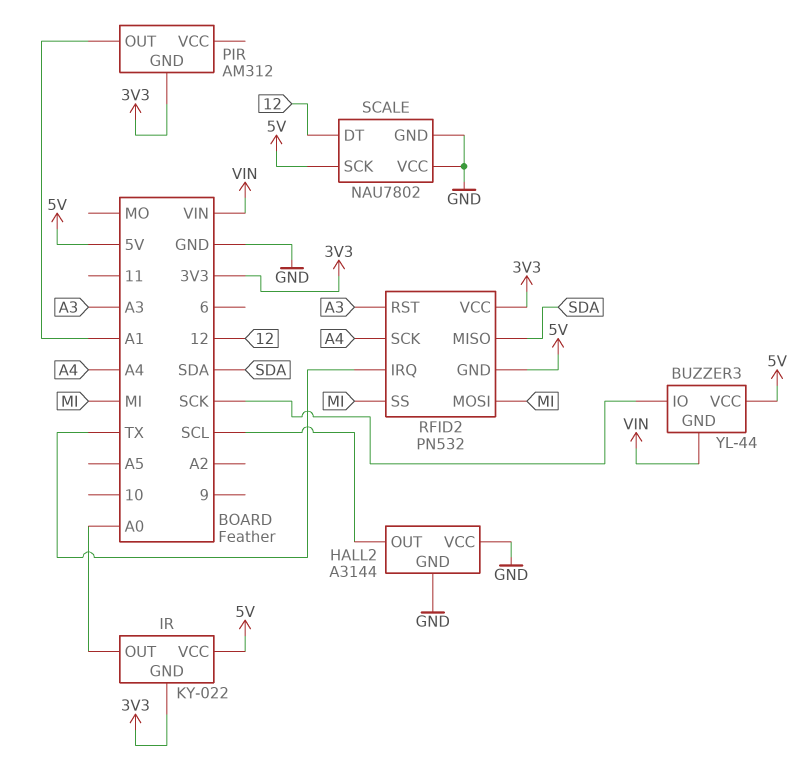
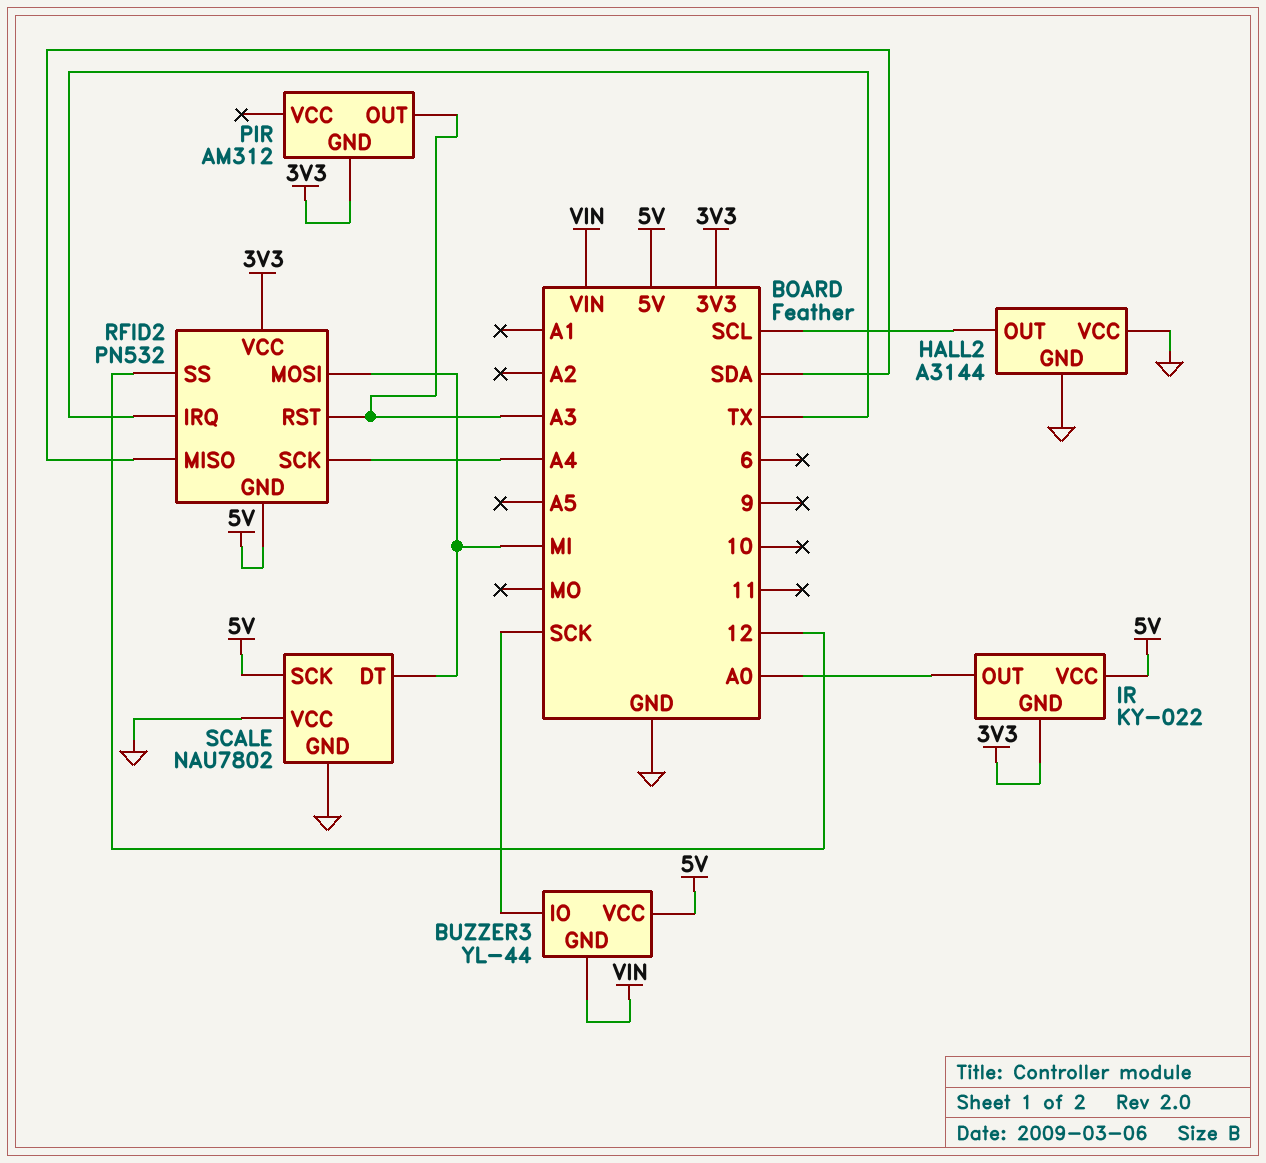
PIR pin OUT: A1 -> A3
RFID2 pin SS: MI -> 12
SCALE pin DT: 12 -> MI

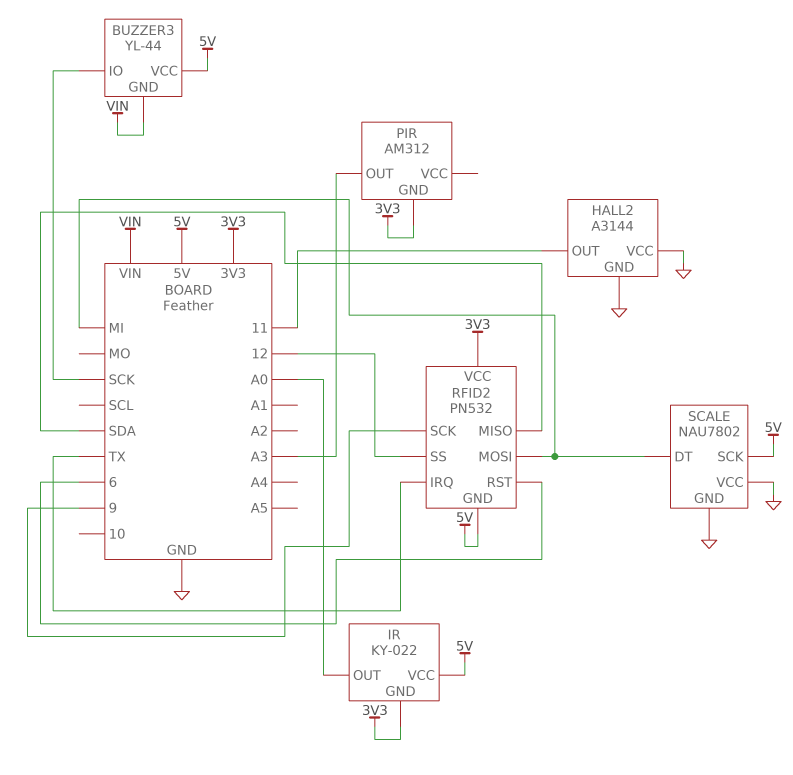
HALL2 pin OUT: SCL -> 11
RFID2 pin RST: A3 -> 6
RFID2 pin SCK: A4 -> 9

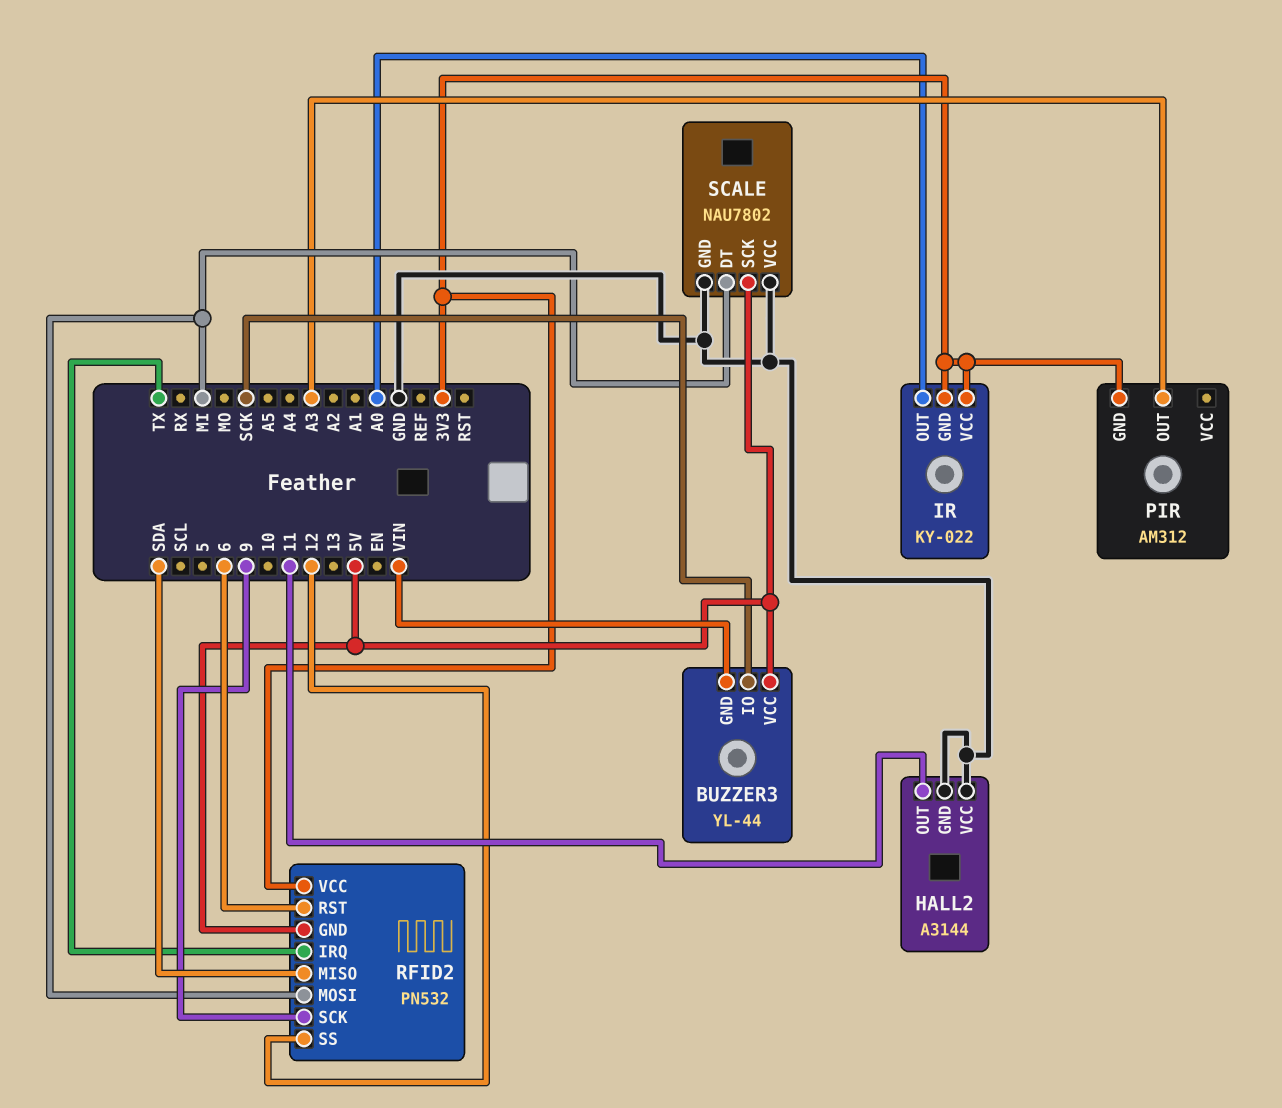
IR pin VCC: 5V -> 3V3

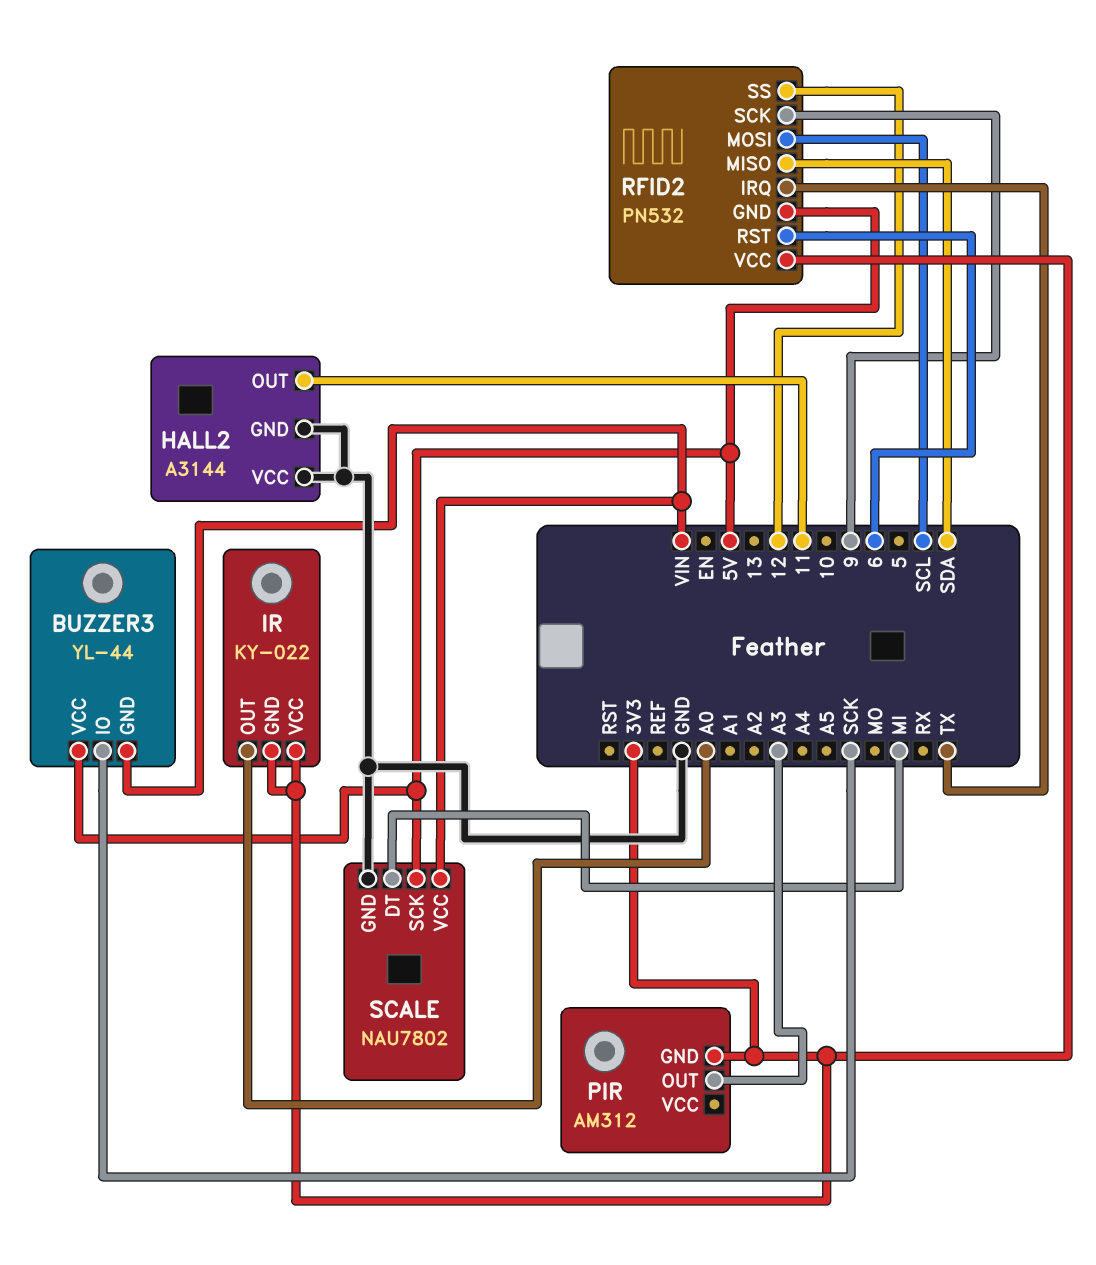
RFID2 pin MOSI: MI -> SCL
SCALE pin VCC: GND -> VIN

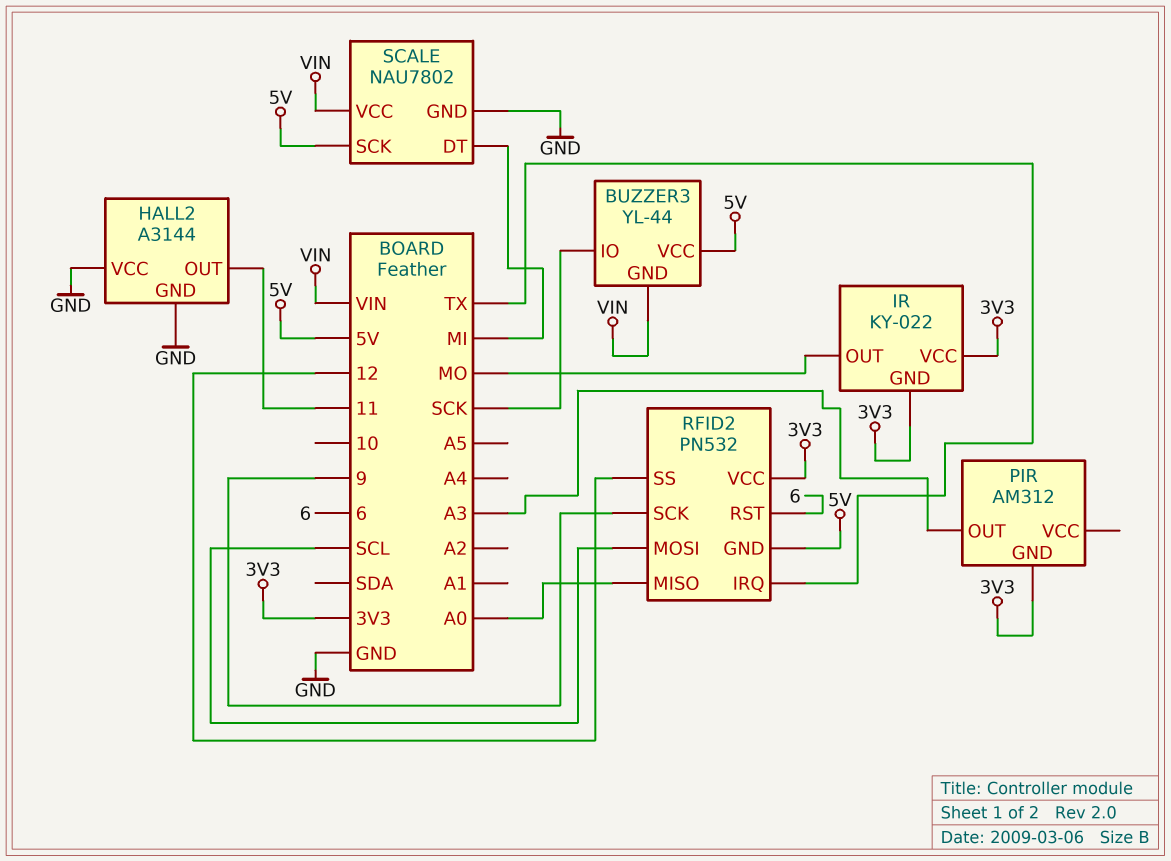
IR pin OUT: A0 -> MO
RFID2 pin MISO: SDA -> A0

